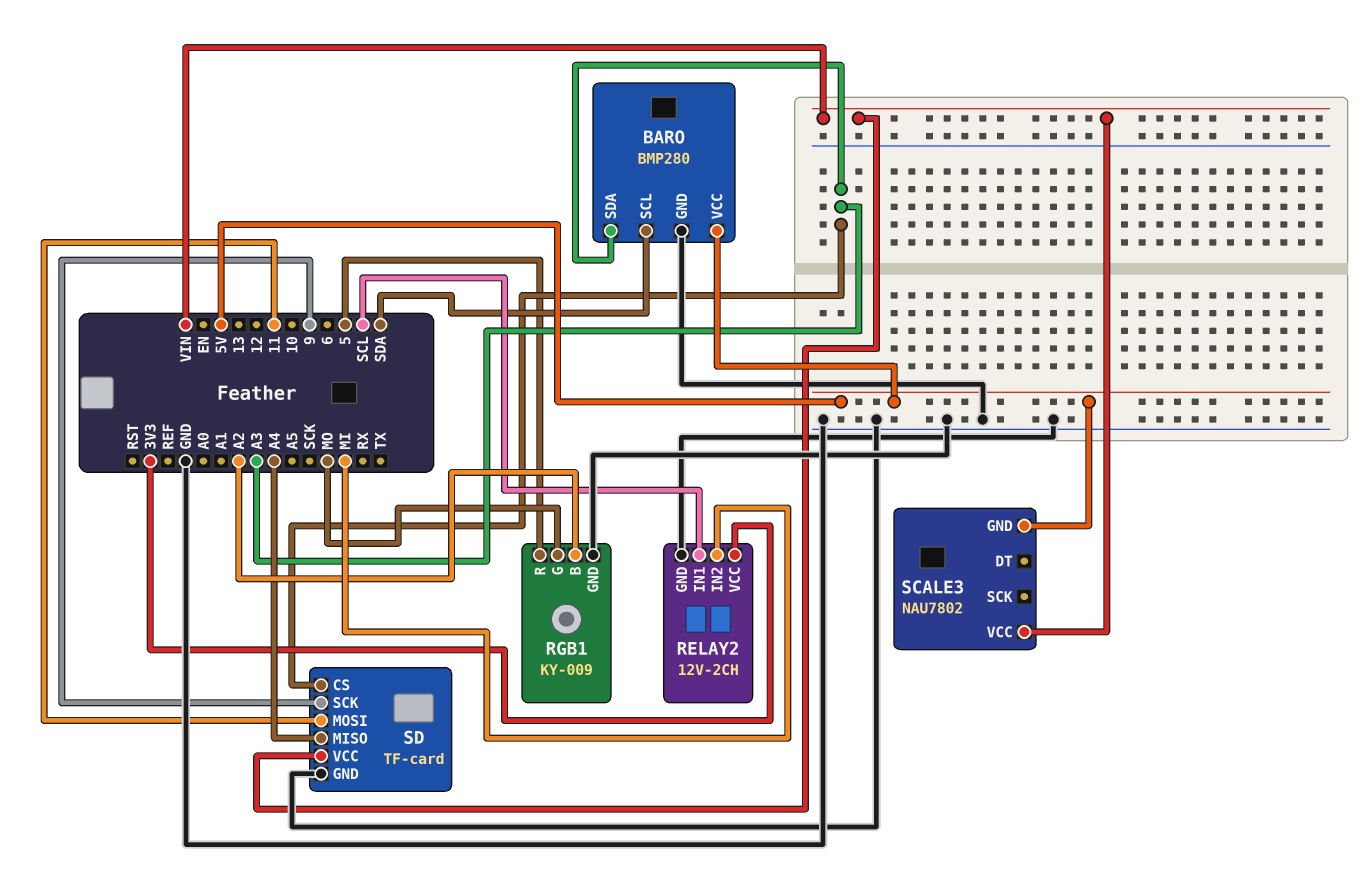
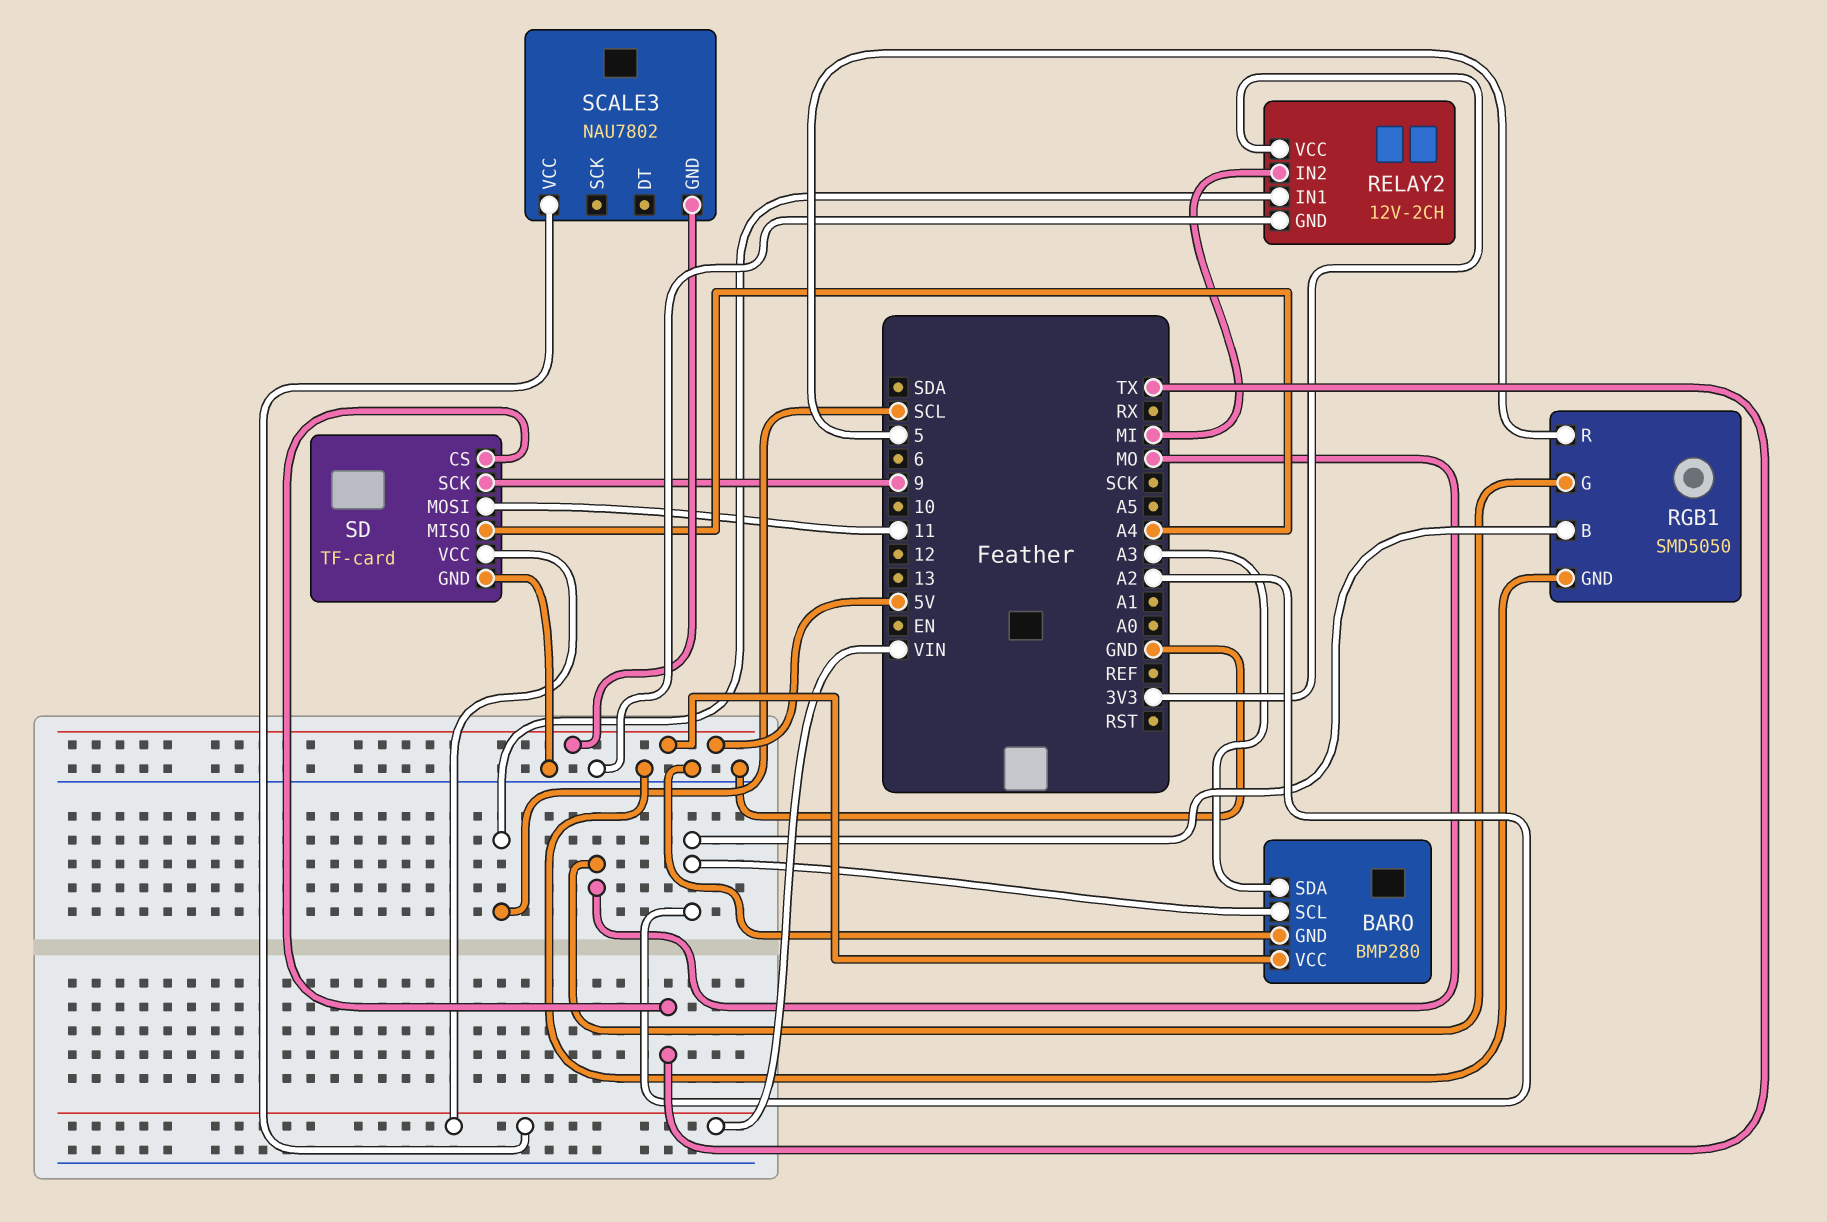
BARO pin SCL: SDA -> A2
RGB1: KY-009 -> SMD5050
SD pin CS: A3 -> TX

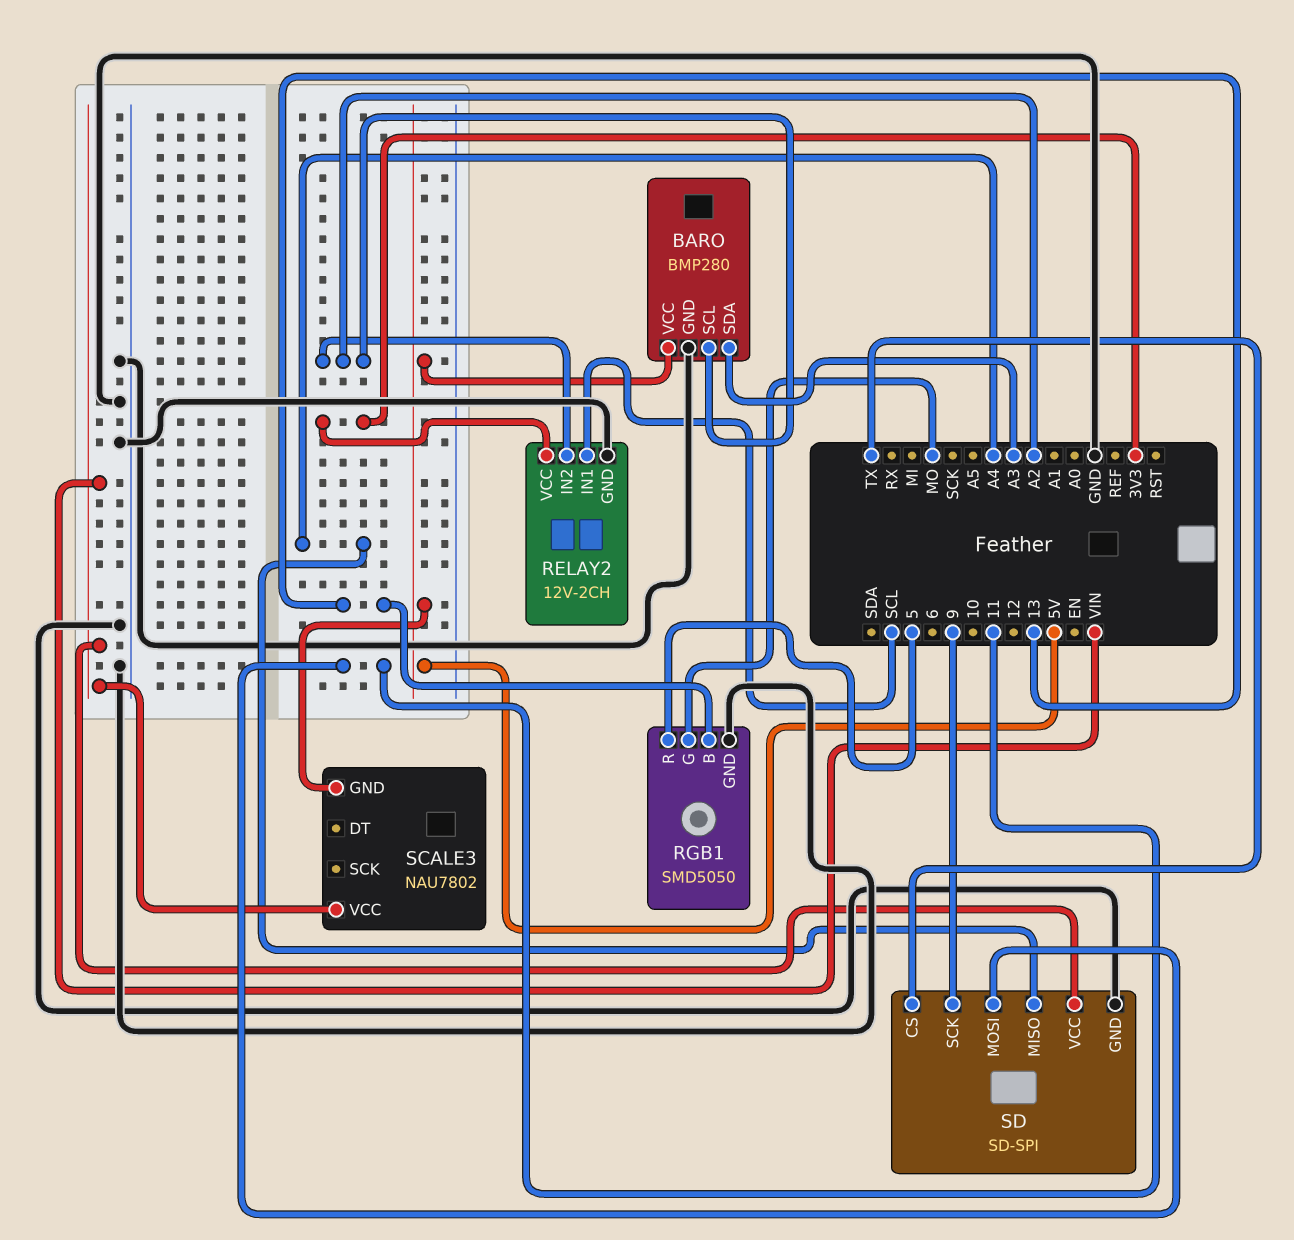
RELAY2 pin IN2: MI -> A2
RGB1 pin B: A2 -> 13
SD: TF-card -> SD-SPI

